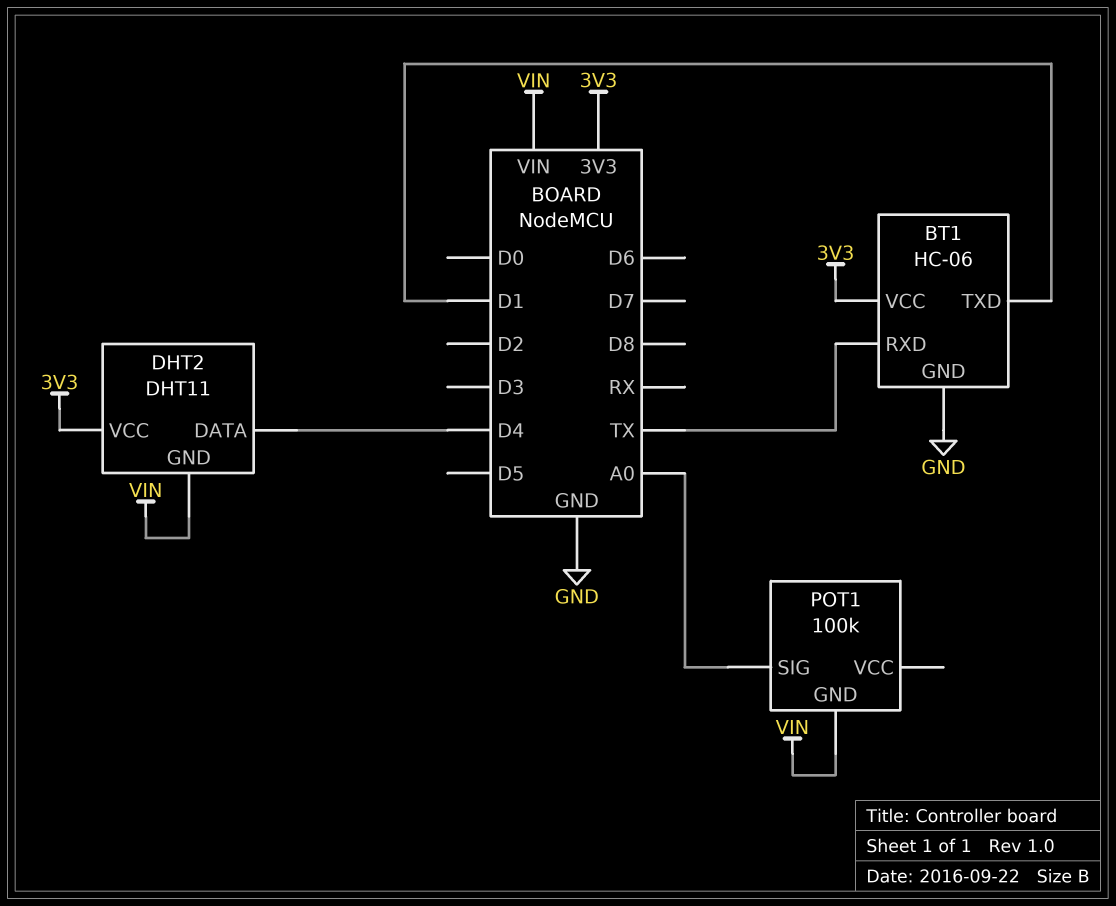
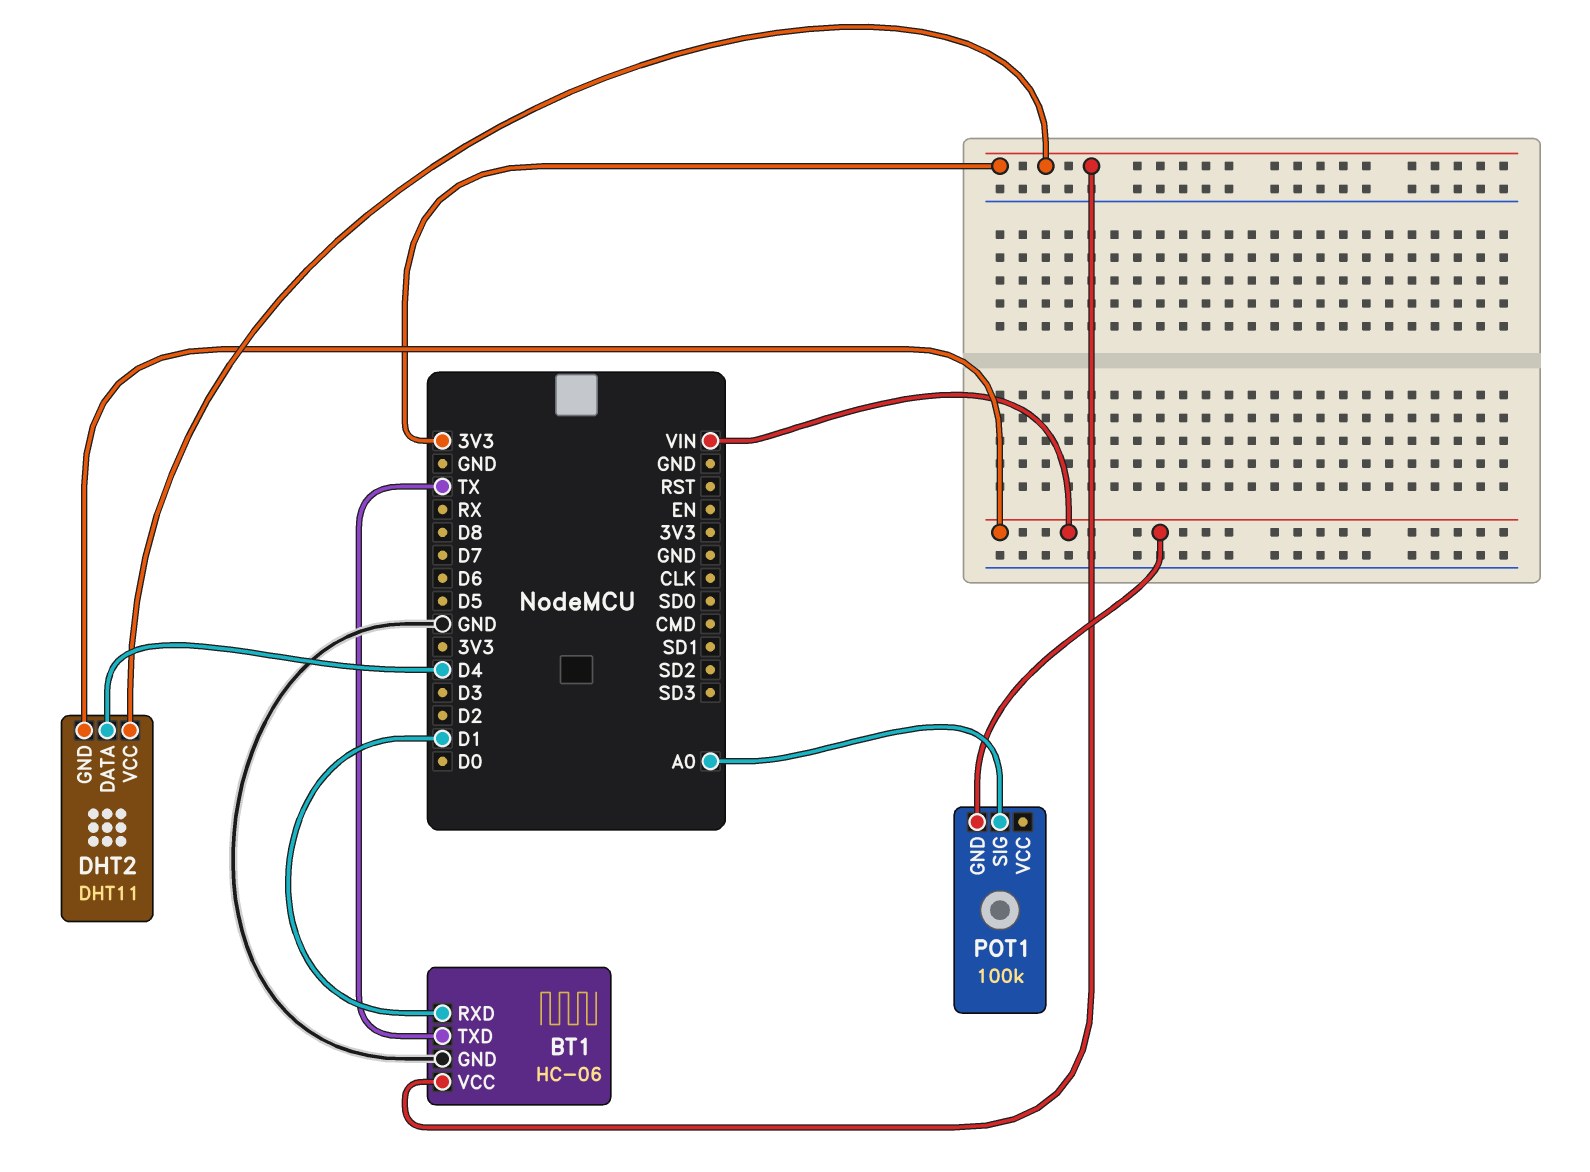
BT1 pin RXD: TX -> D1
BT1 pin TXD: D1 -> TX

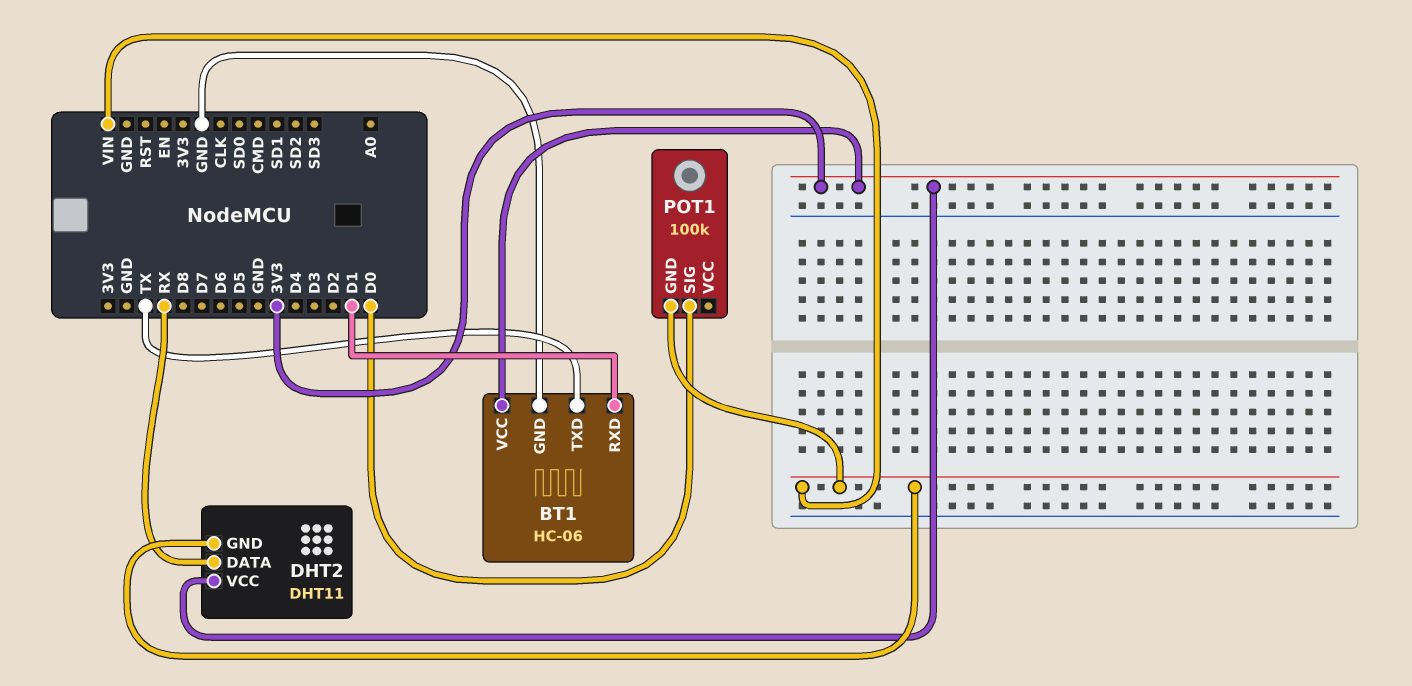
DHT2 pin DATA: D4 -> RX
POT1 pin SIG: A0 -> D0

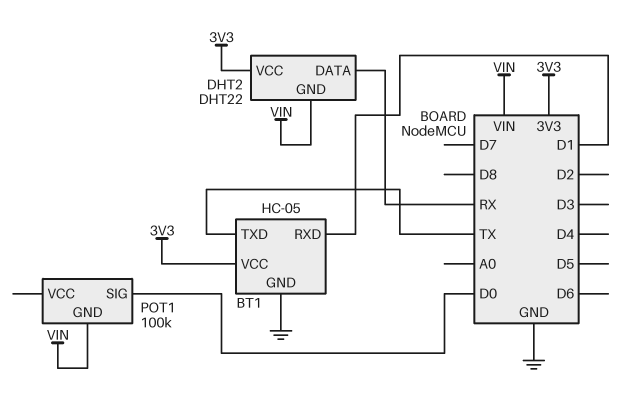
BT1: HC-06 -> HC-05
DHT2: DHT11 -> DHT22

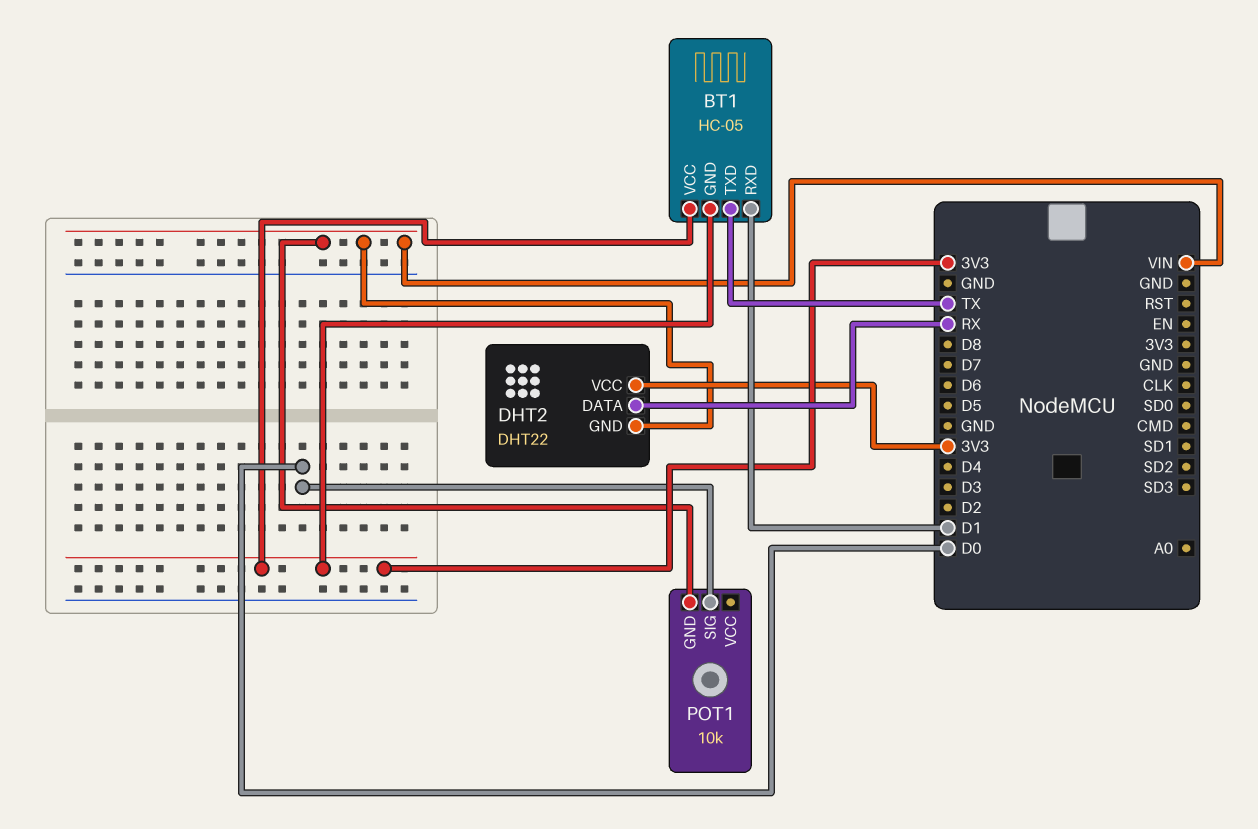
BT1 pin GND: GND -> 3V3
POT1: 100k -> 10k

